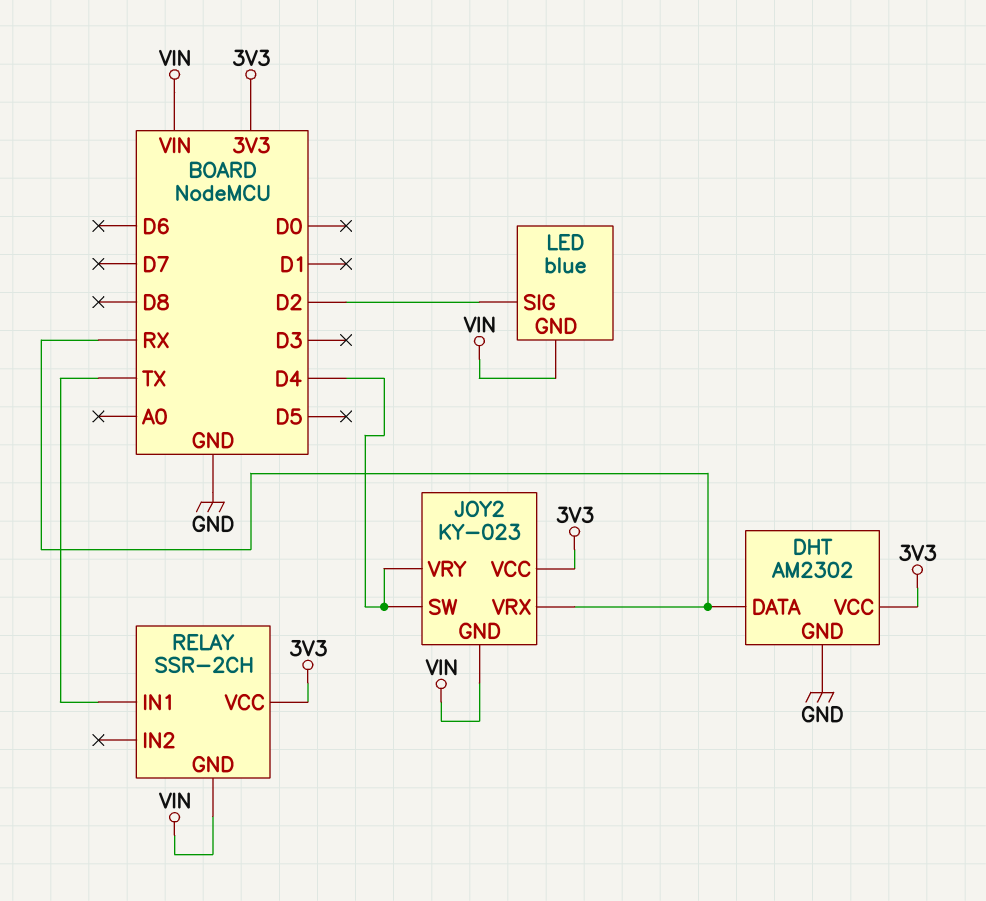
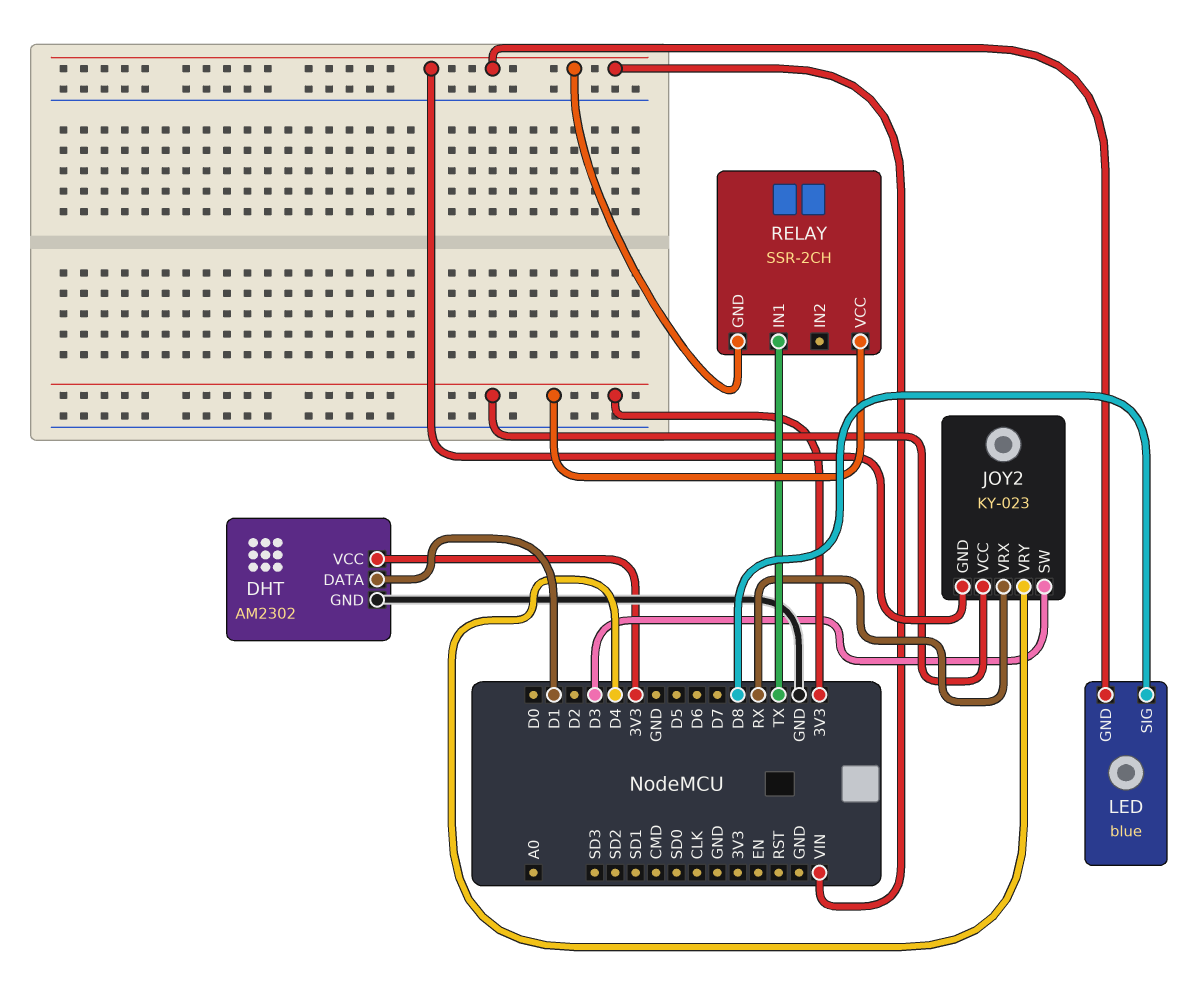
DHT pin DATA: RX -> D1
JOY2 pin SW: D4 -> D3
LED pin SIG: D2 -> D8

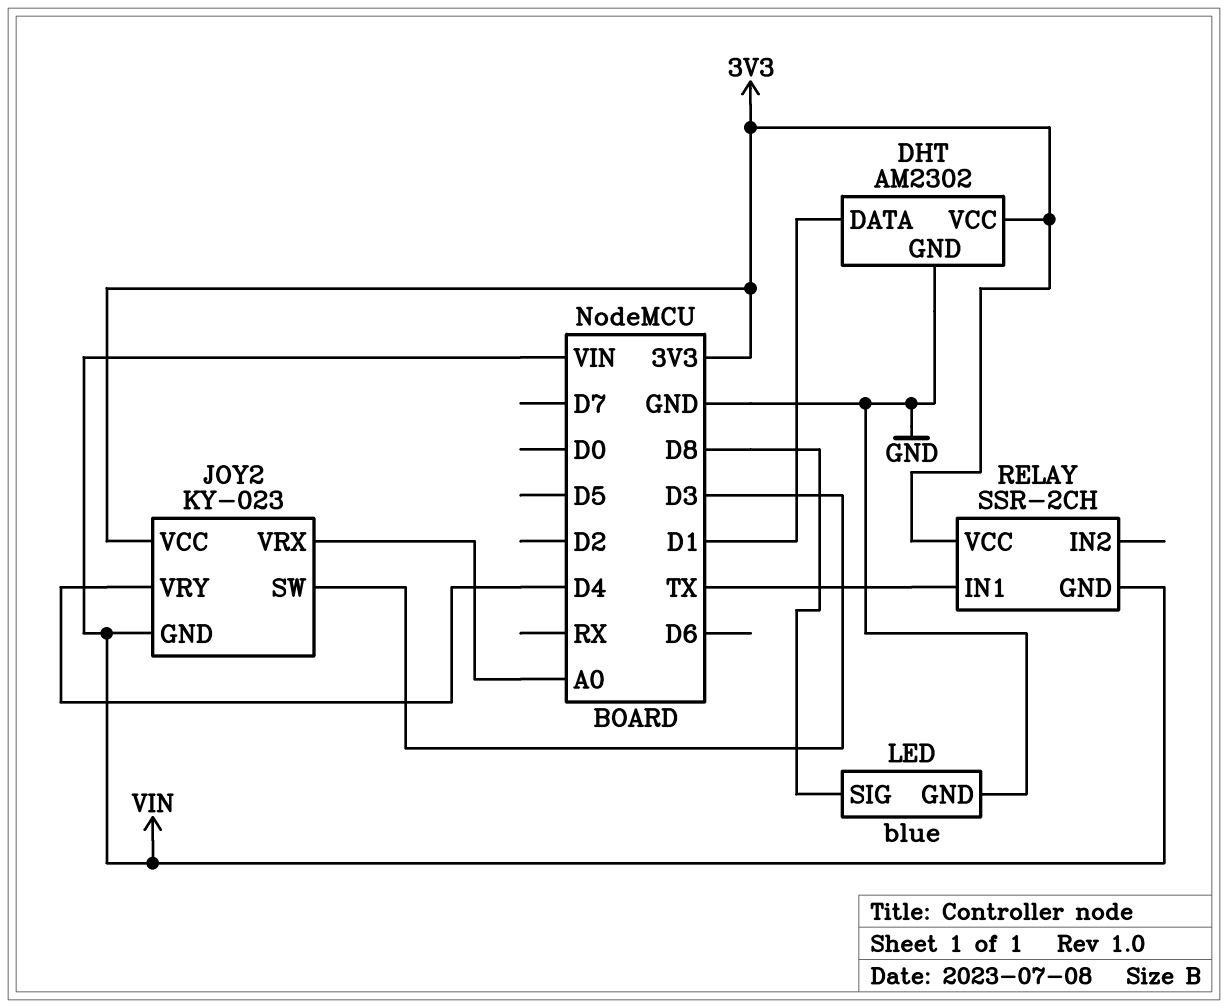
JOY2 pin VRX: RX -> A0
LED pin GND: VIN -> GND

